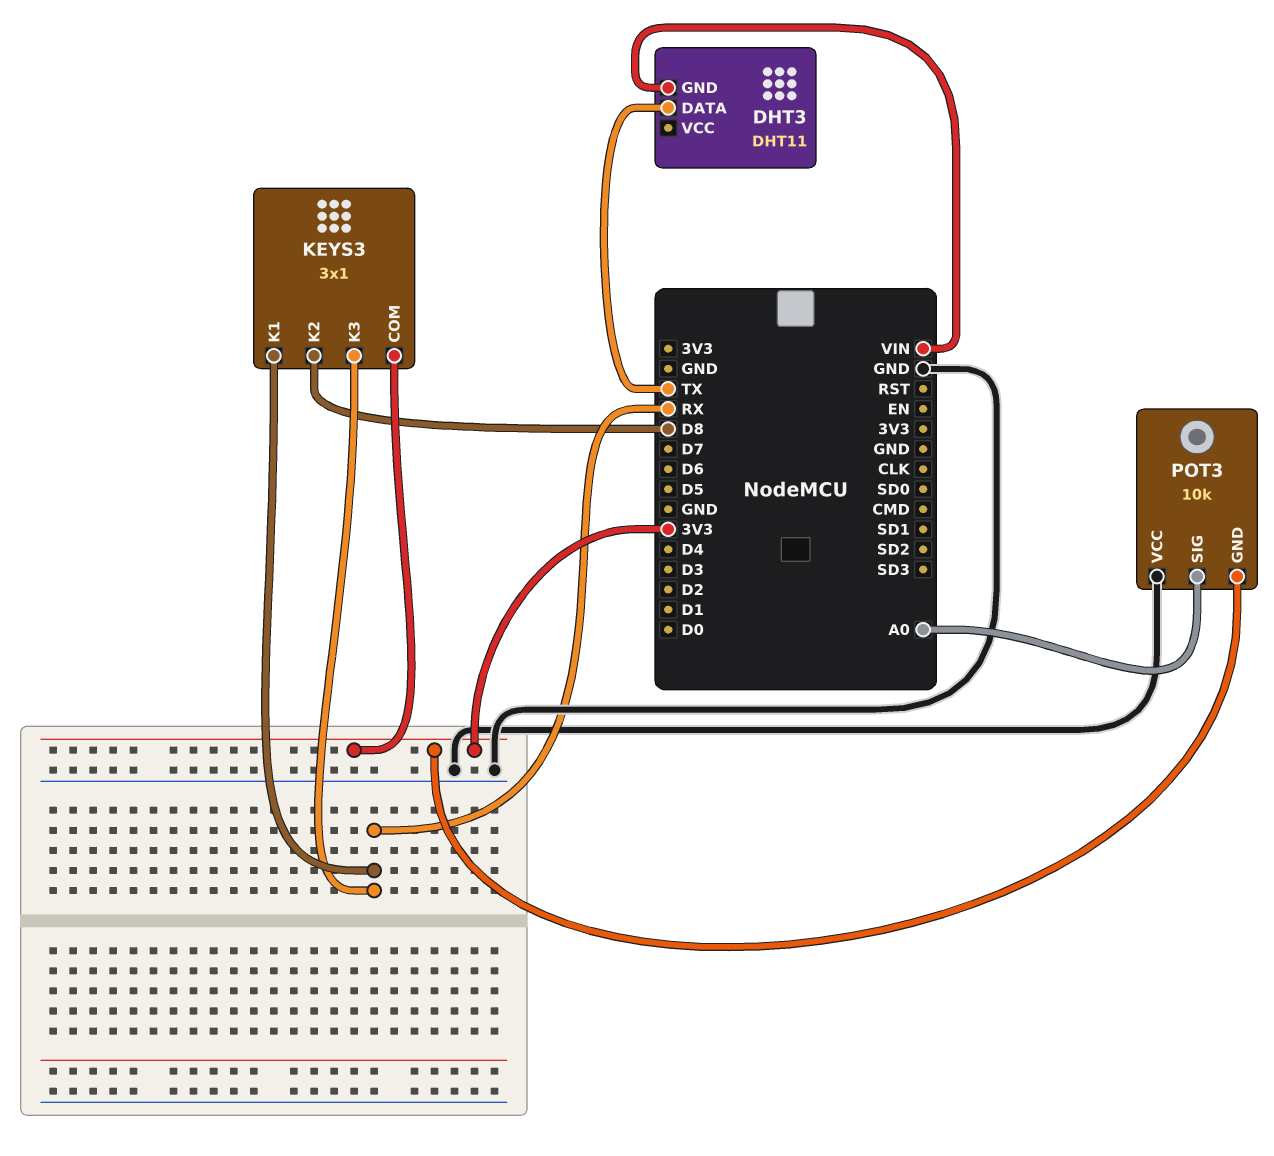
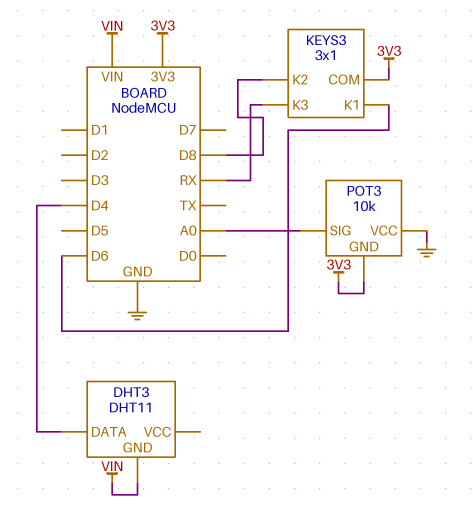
DHT3 pin DATA: TX -> D4
KEYS3 pin K1: RX -> D6

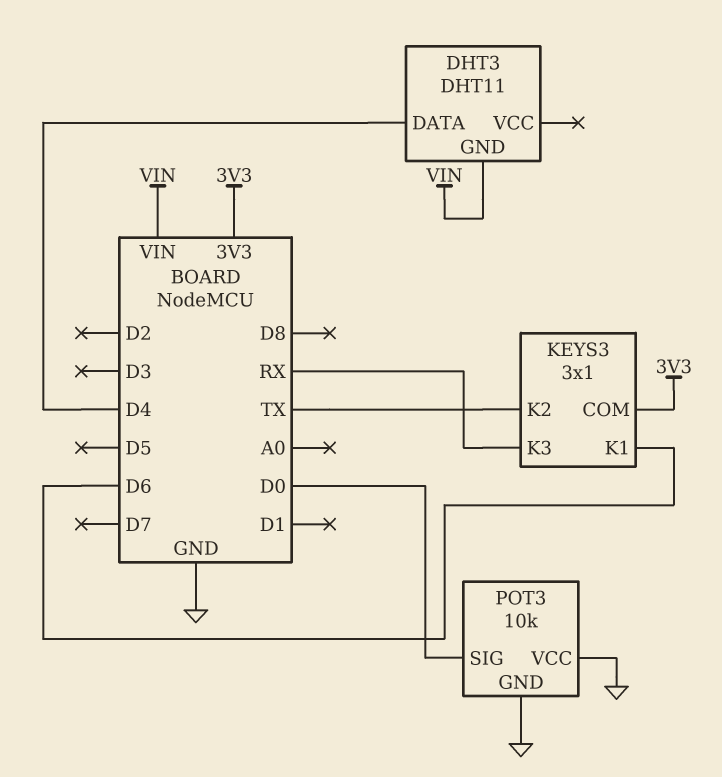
KEYS3 pin K2: D8 -> TX
POT3 pin GND: 3V3 -> GND
POT3 pin SIG: A0 -> D0

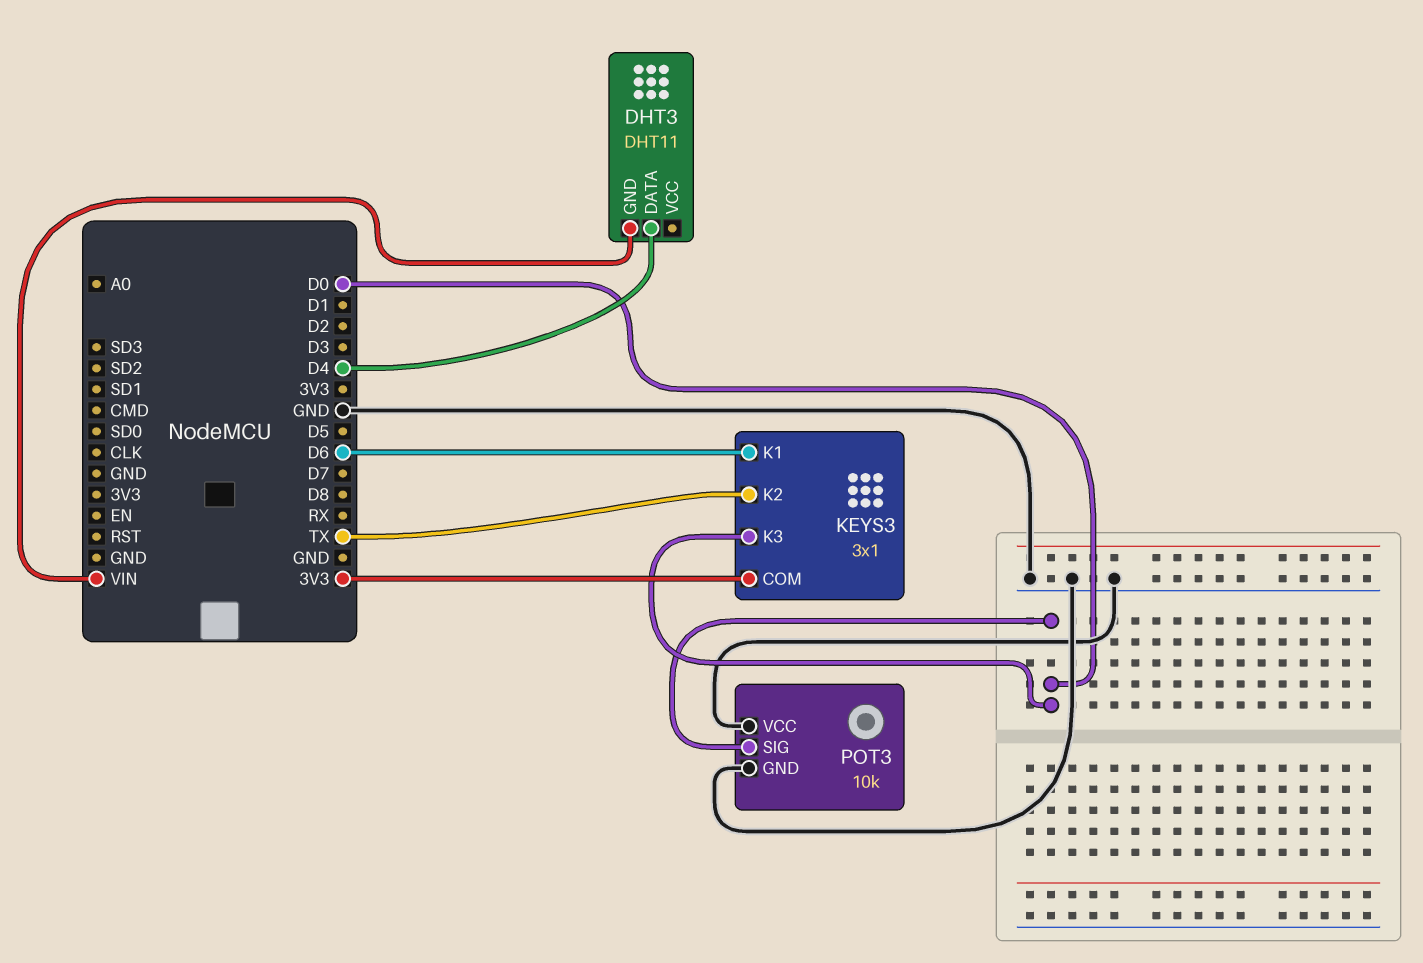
KEYS3 pin K3: RX -> D0

